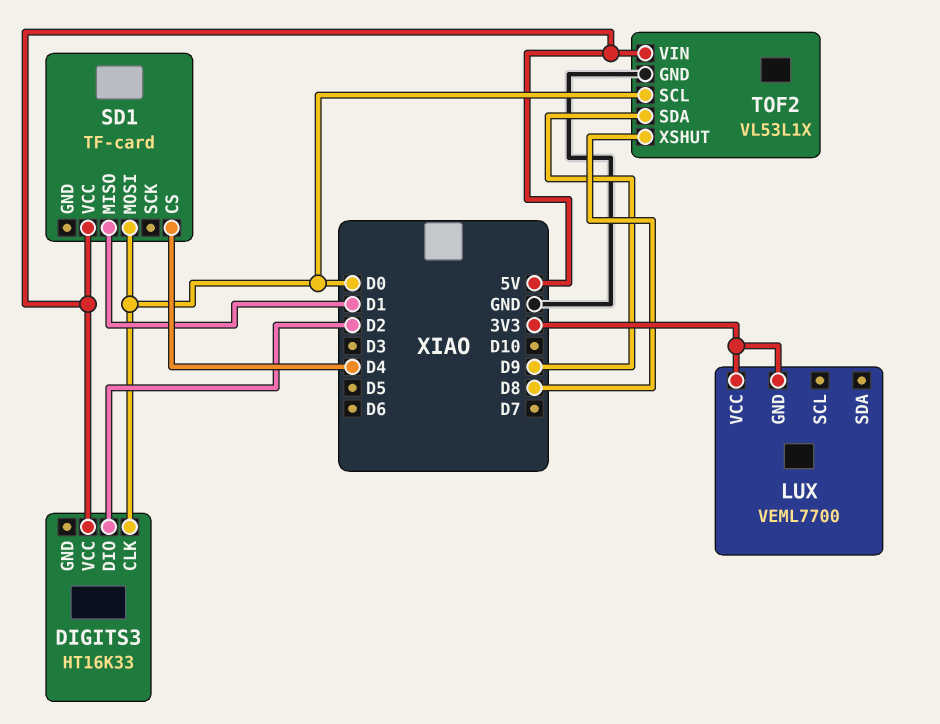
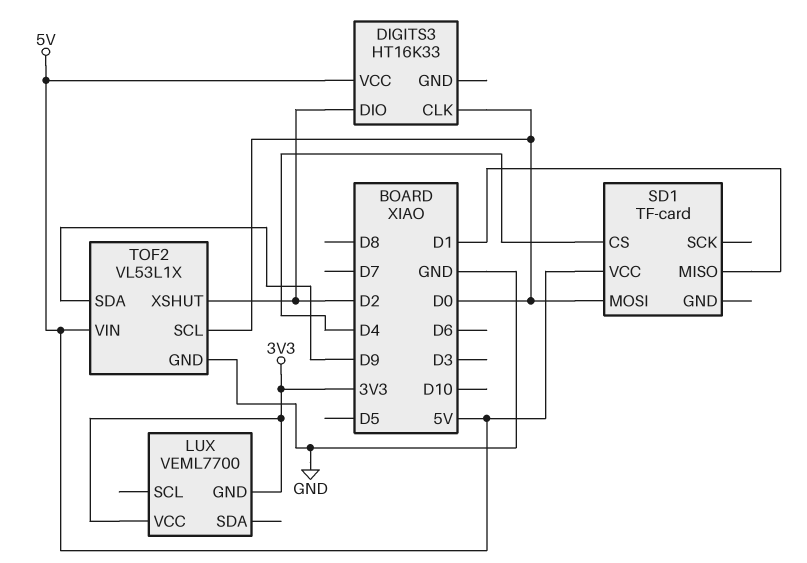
TOF2 pin XSHUT: D8 -> D2

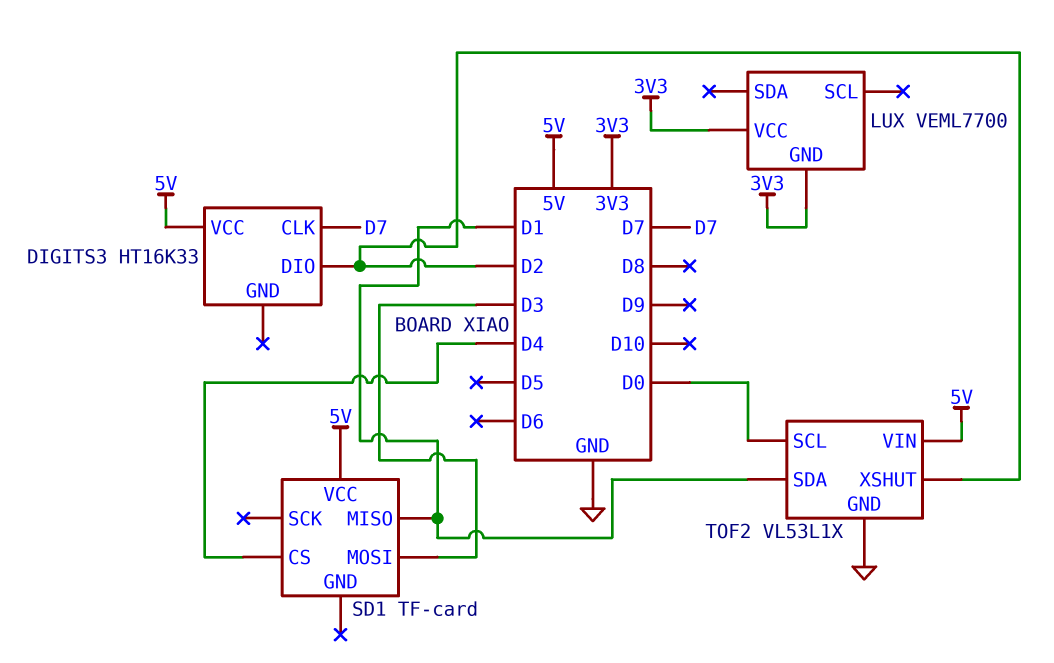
DIGITS3 pin CLK: D0 -> D7
SD1 pin MOSI: D0 -> D3
TOF2 pin SDA: D9 -> D1

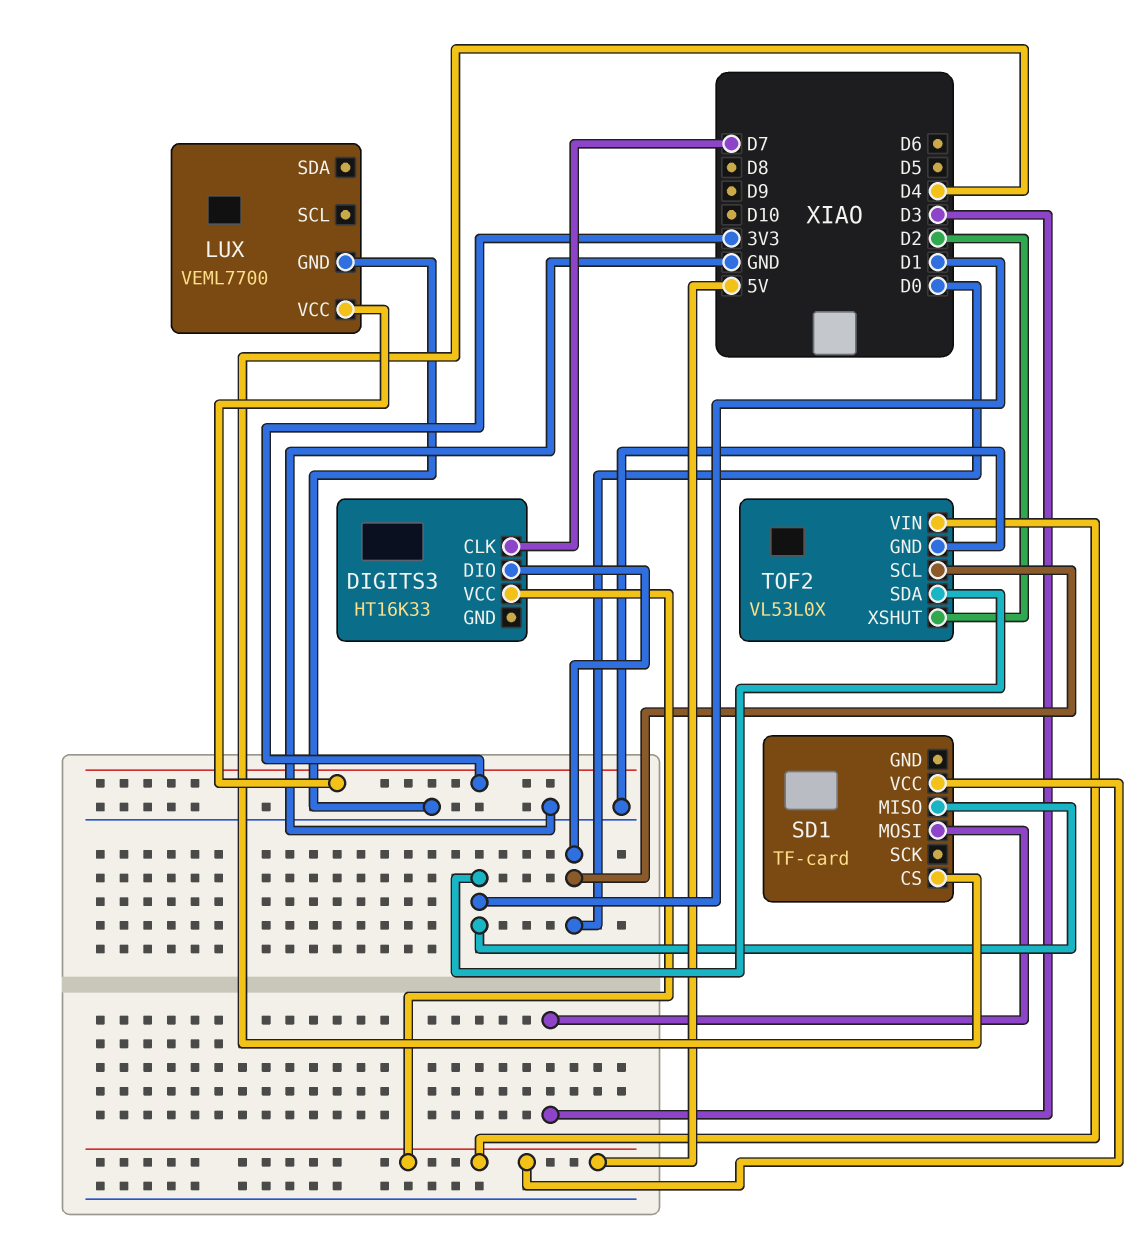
DIGITS3 pin DIO: D2 -> D0
LUX pin GND: 3V3 -> GND
TOF2: VL53L1X -> VL53L0X

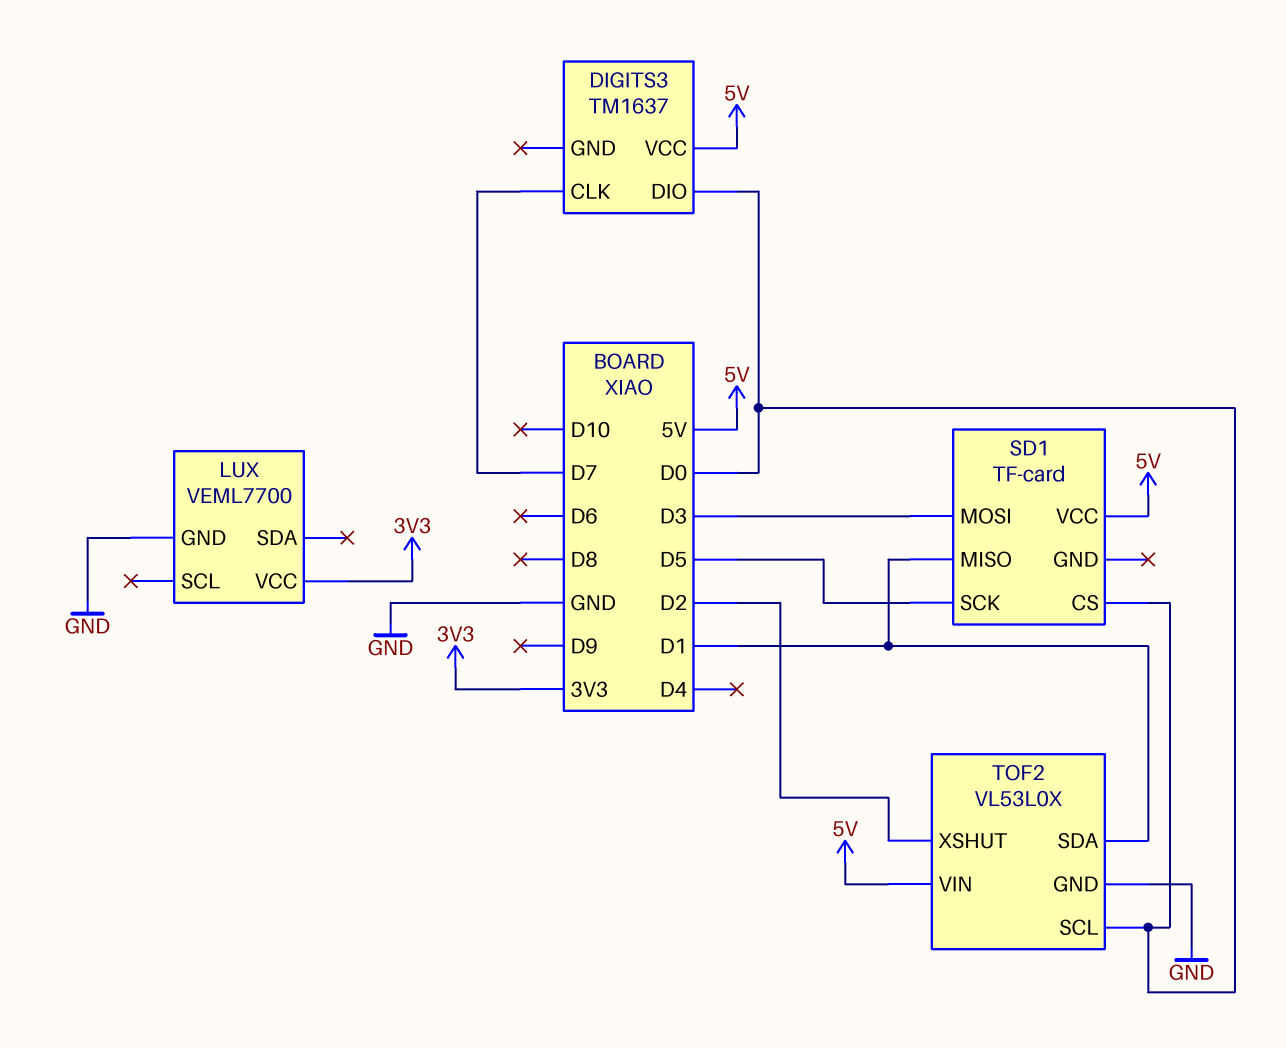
DIGITS3: HT16K33 -> TM1637
SD1 pin CS: D4 -> D0
SD1 pin SCK: none -> D5

